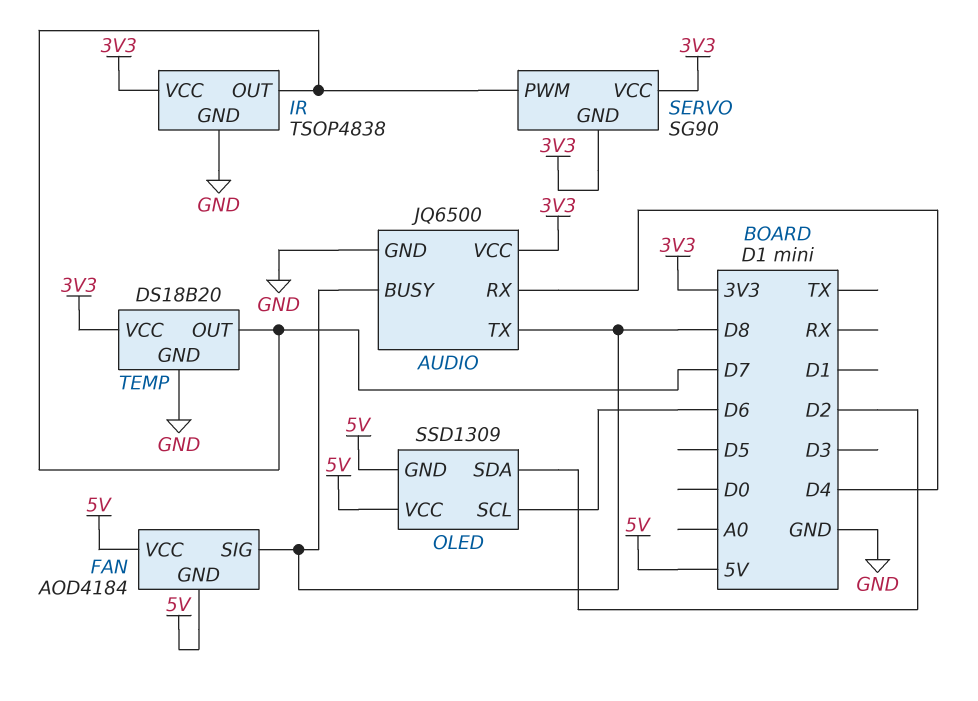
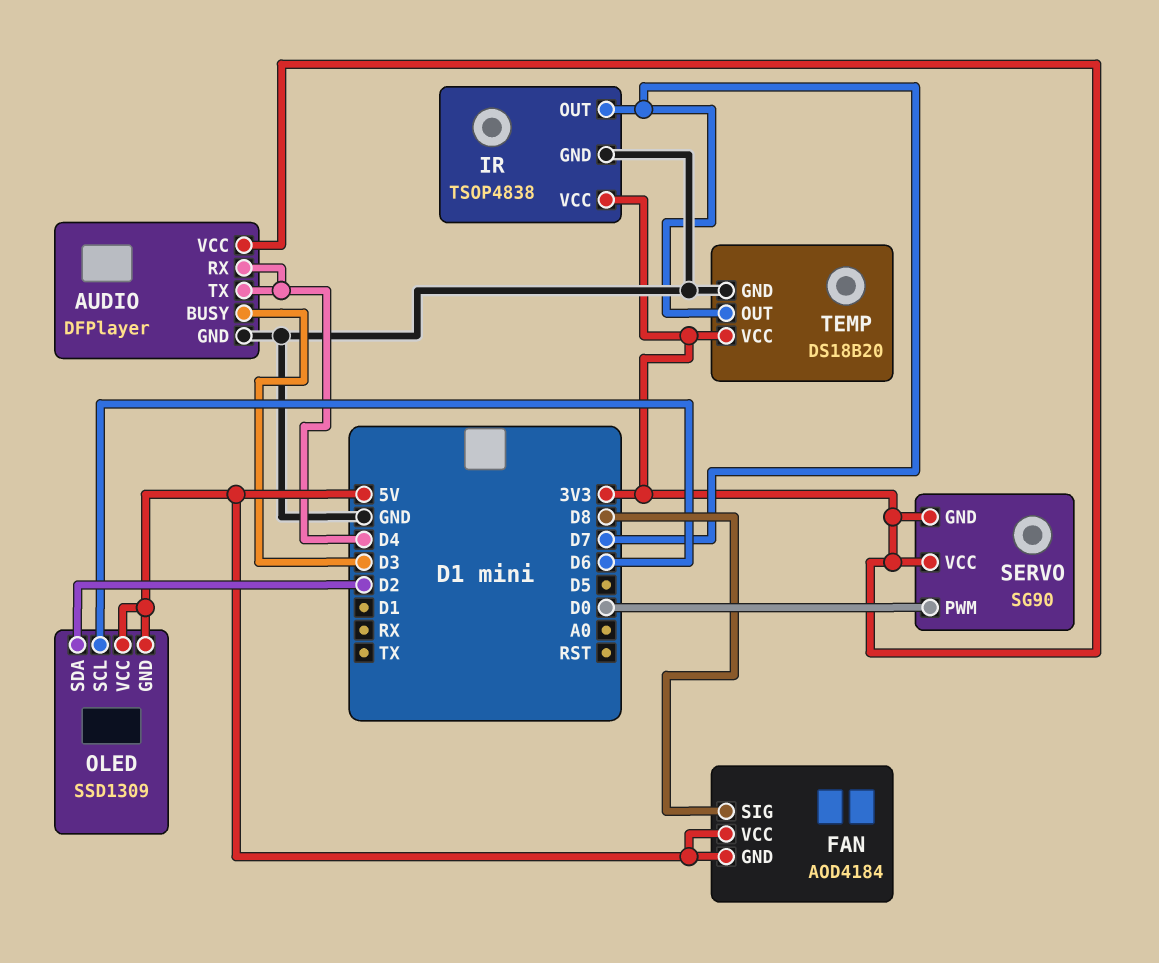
AUDIO: JQ6500 -> DFPlayer
AUDIO pin BUSY: D8 -> D3
AUDIO pin TX: D8 -> D4
SERVO pin PWM: D7 -> D0

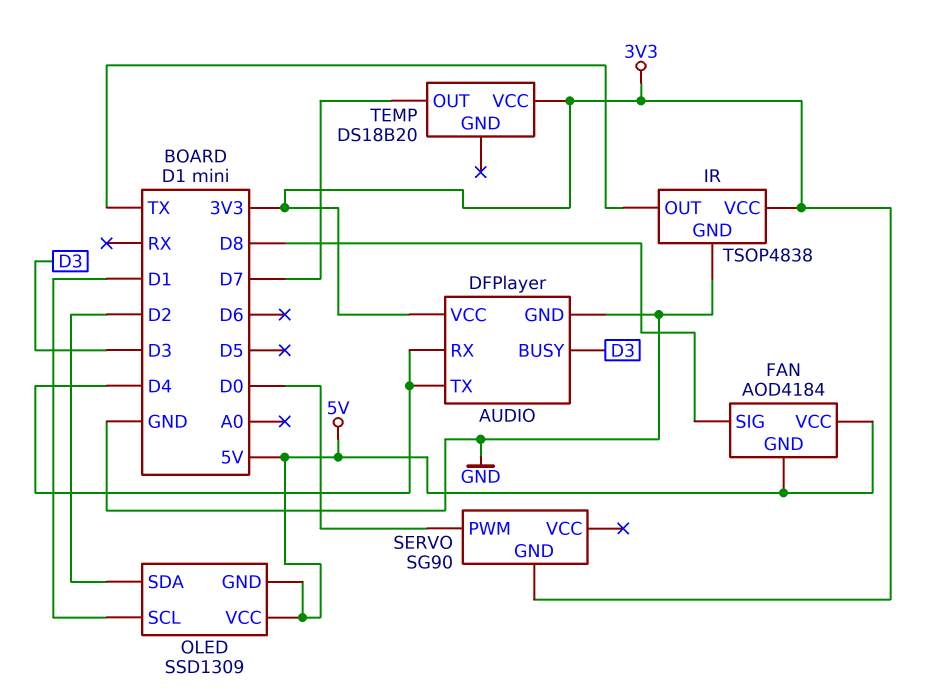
IR pin OUT: D7 -> TX
OLED pin SCL: D6 -> D1
SERVO pin VCC: 3V3 -> none
TEMP pin GND: GND -> none

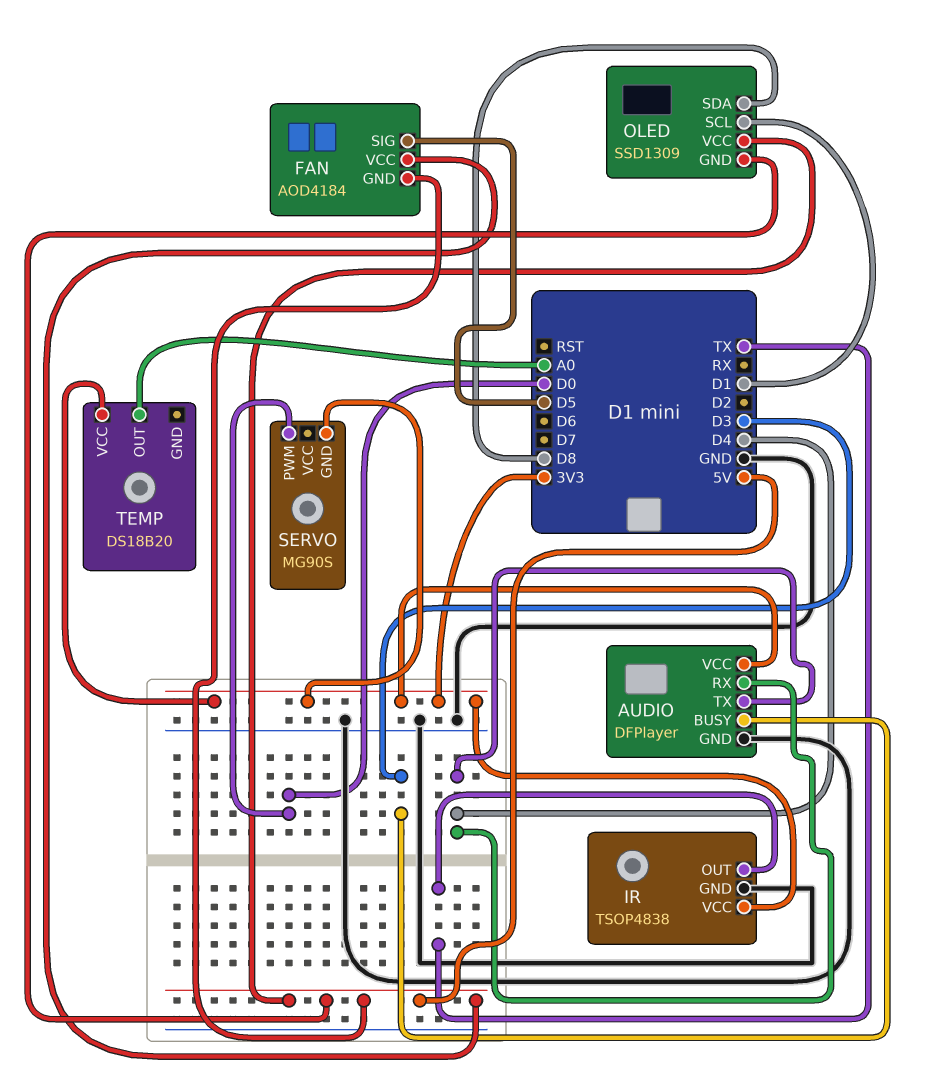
FAN pin SIG: D8 -> D5
OLED pin SDA: D2 -> D8
SERVO: SG90 -> MG90S
TEMP pin OUT: D7 -> A0

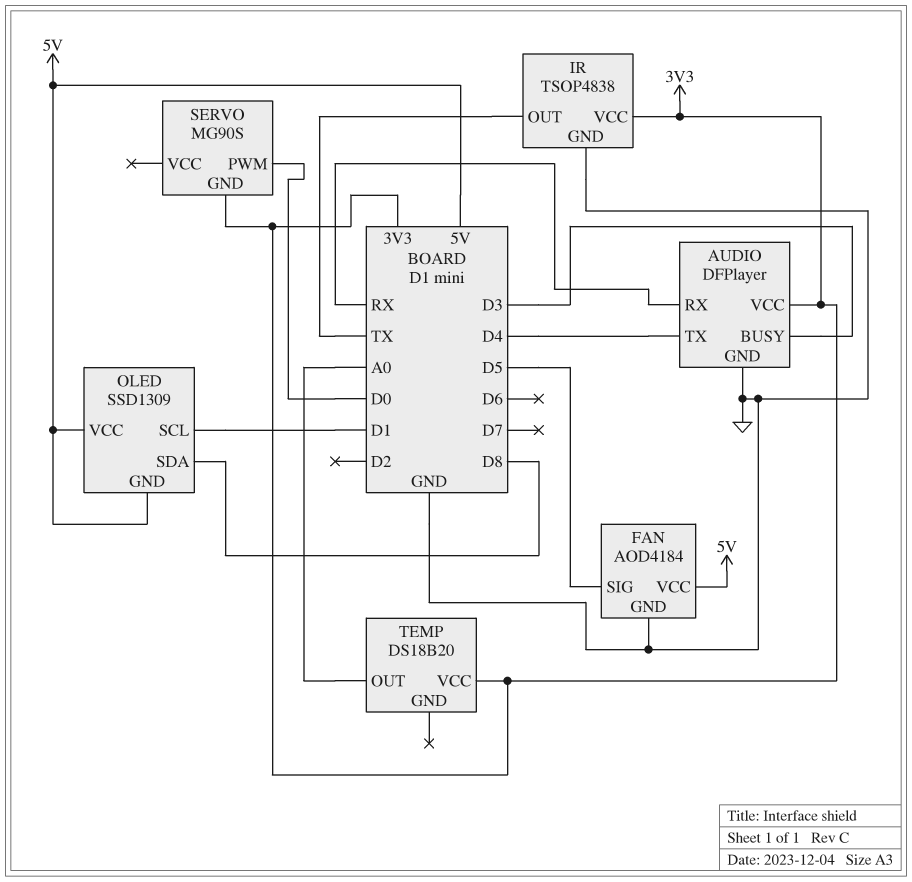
AUDIO pin RX: D4 -> RX
FAN pin GND: 5V -> GND

